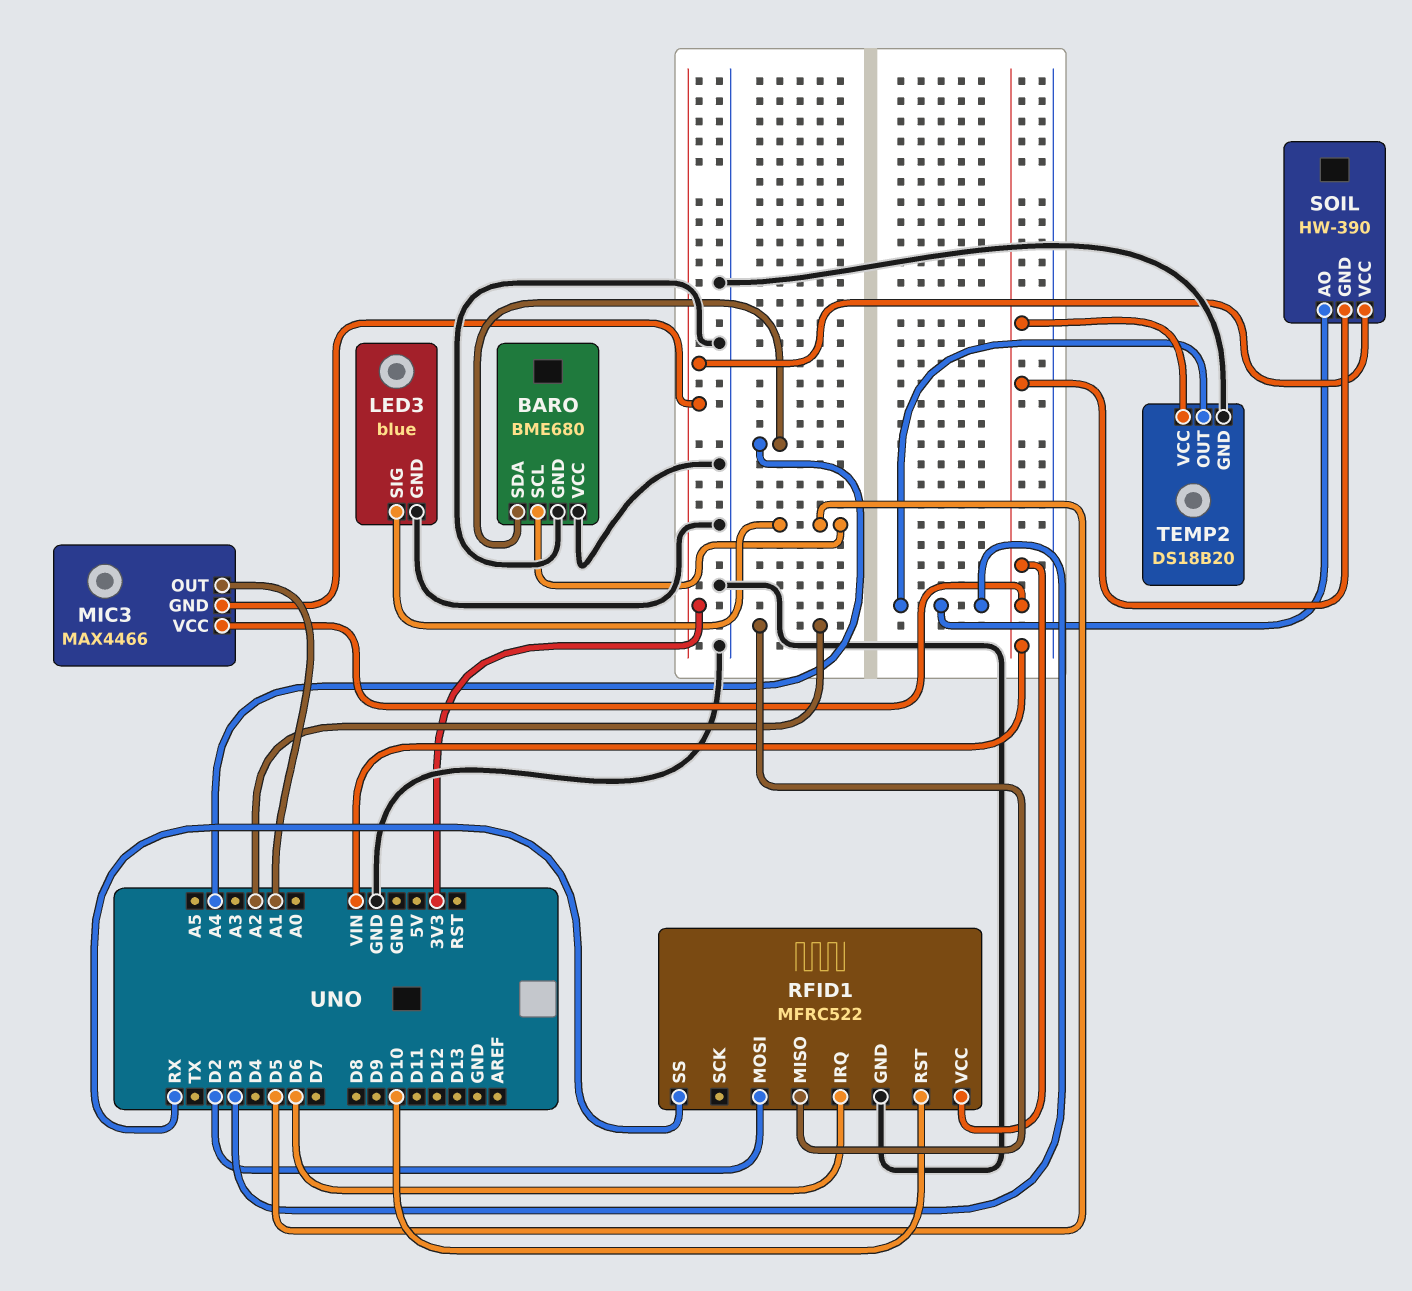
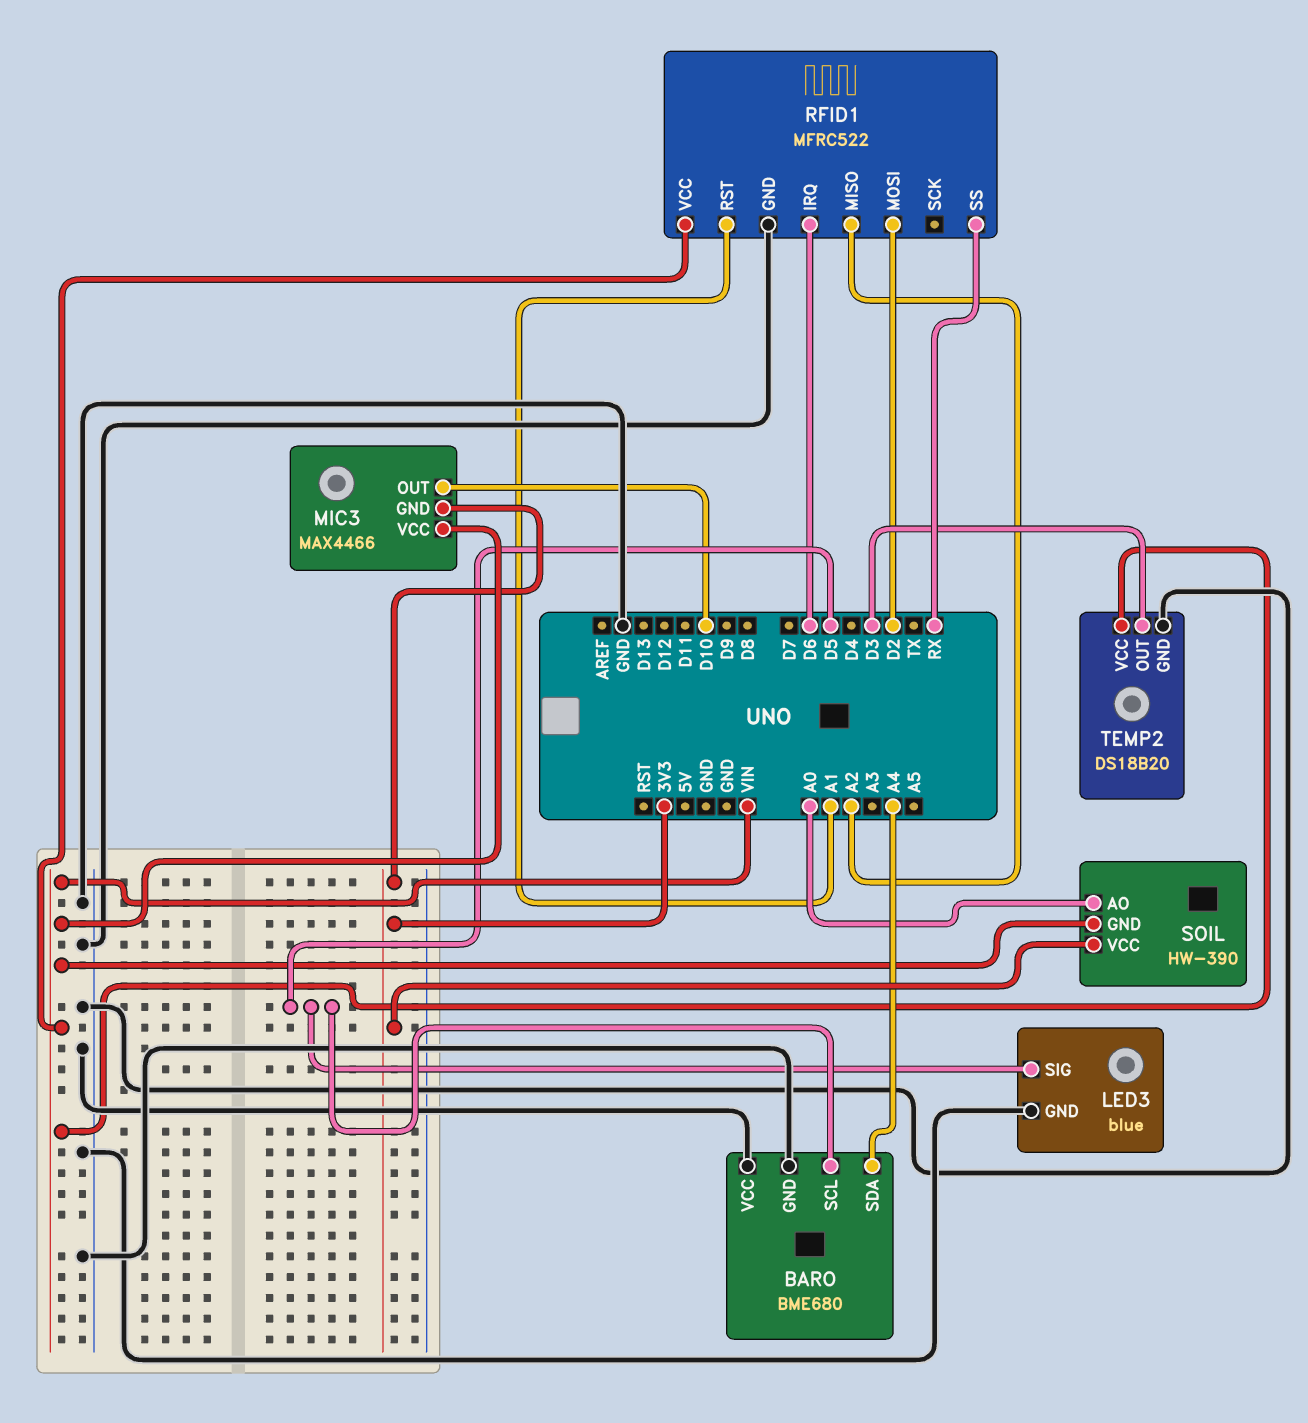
MIC3 pin OUT: A1 -> D10
RFID1 pin RST: D10 -> A1
SOIL pin AO: D3 -> A0

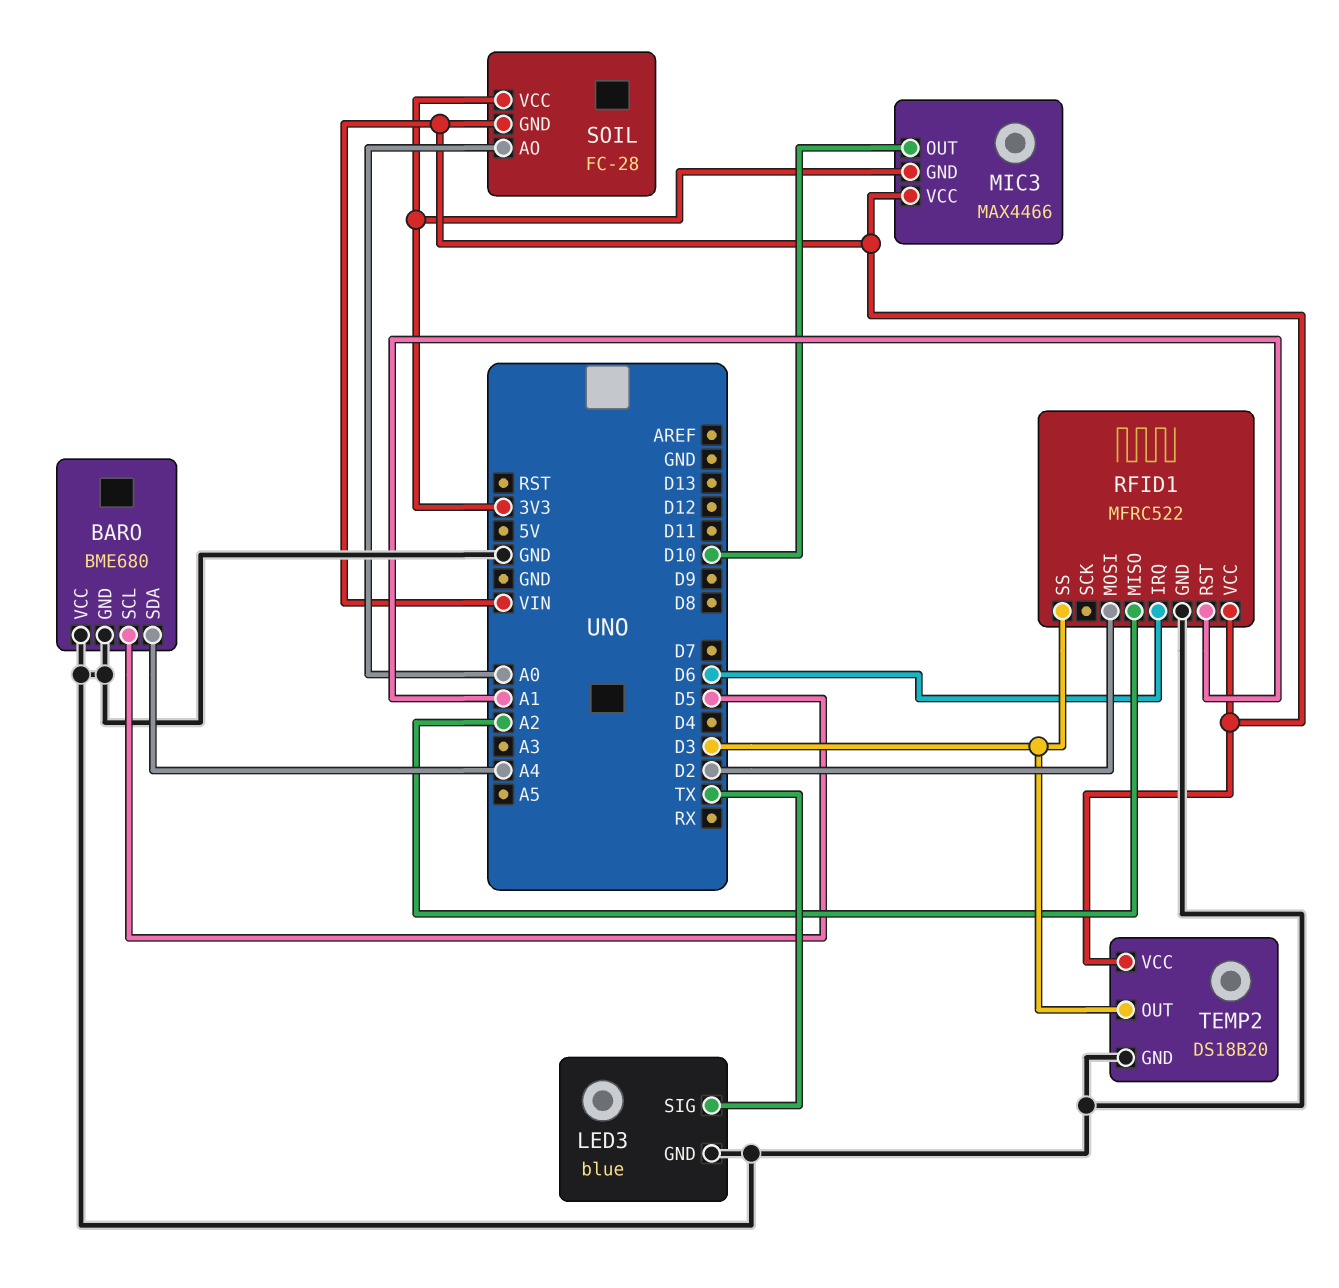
LED3 pin SIG: D5 -> TX
RFID1 pin SS: RX -> D3
SOIL: HW-390 -> FC-28

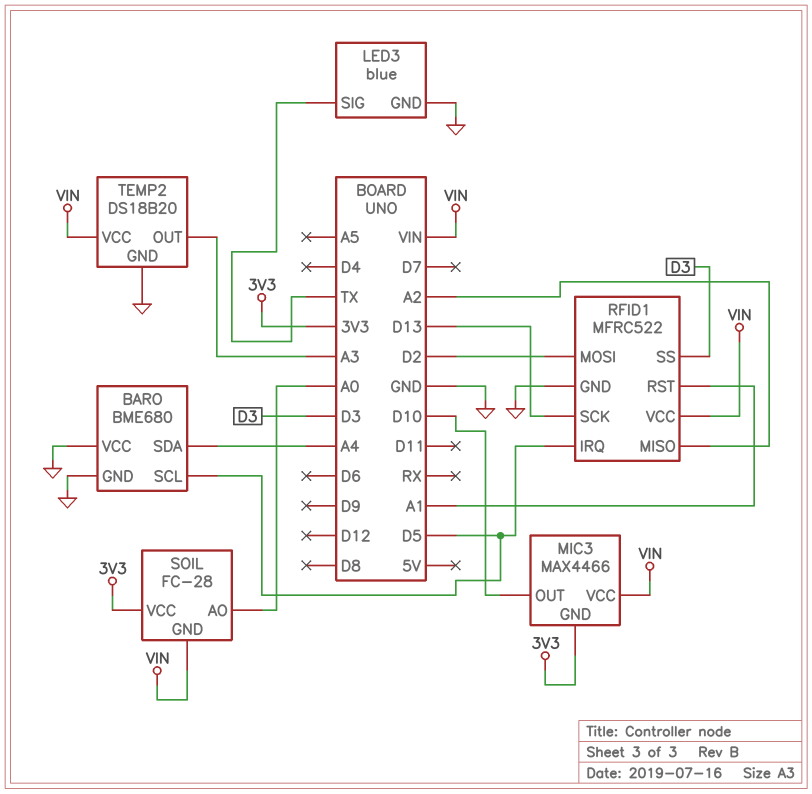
RFID1 pin IRQ: D6 -> D5
RFID1 pin SCK: none -> D13
TEMP2 pin OUT: D3 -> A3

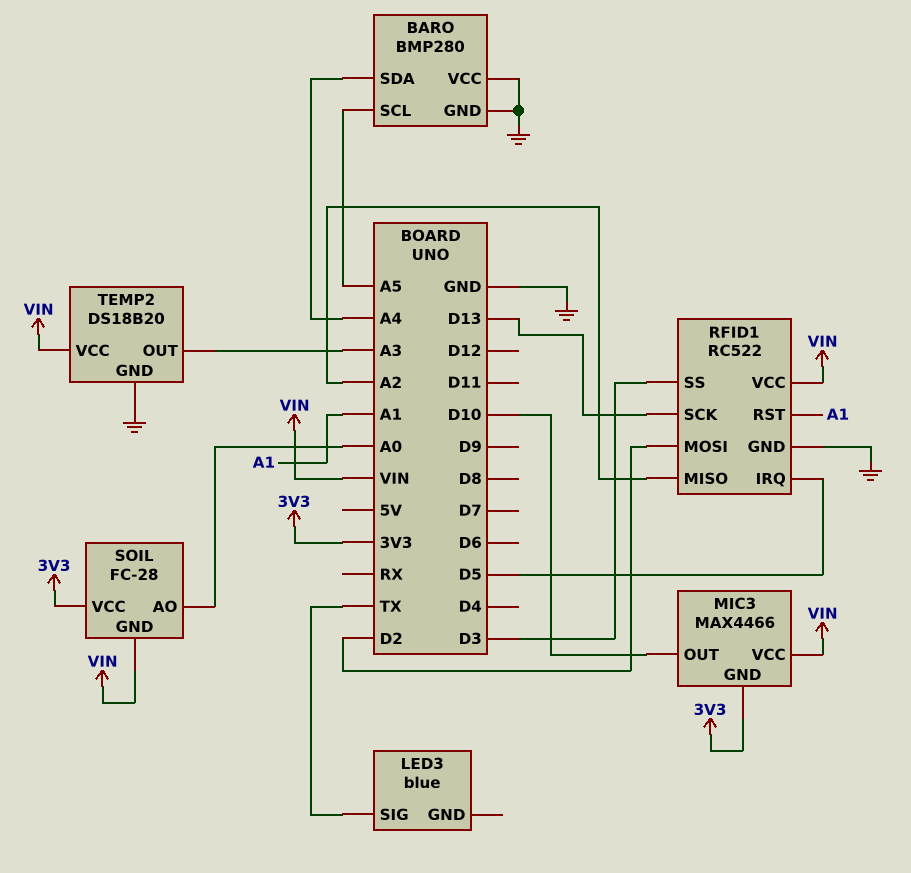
BARO: BME680 -> BMP280
BARO pin SCL: D5 -> A5
LED3 pin GND: GND -> none
RFID1: MFRC522 -> RC522

